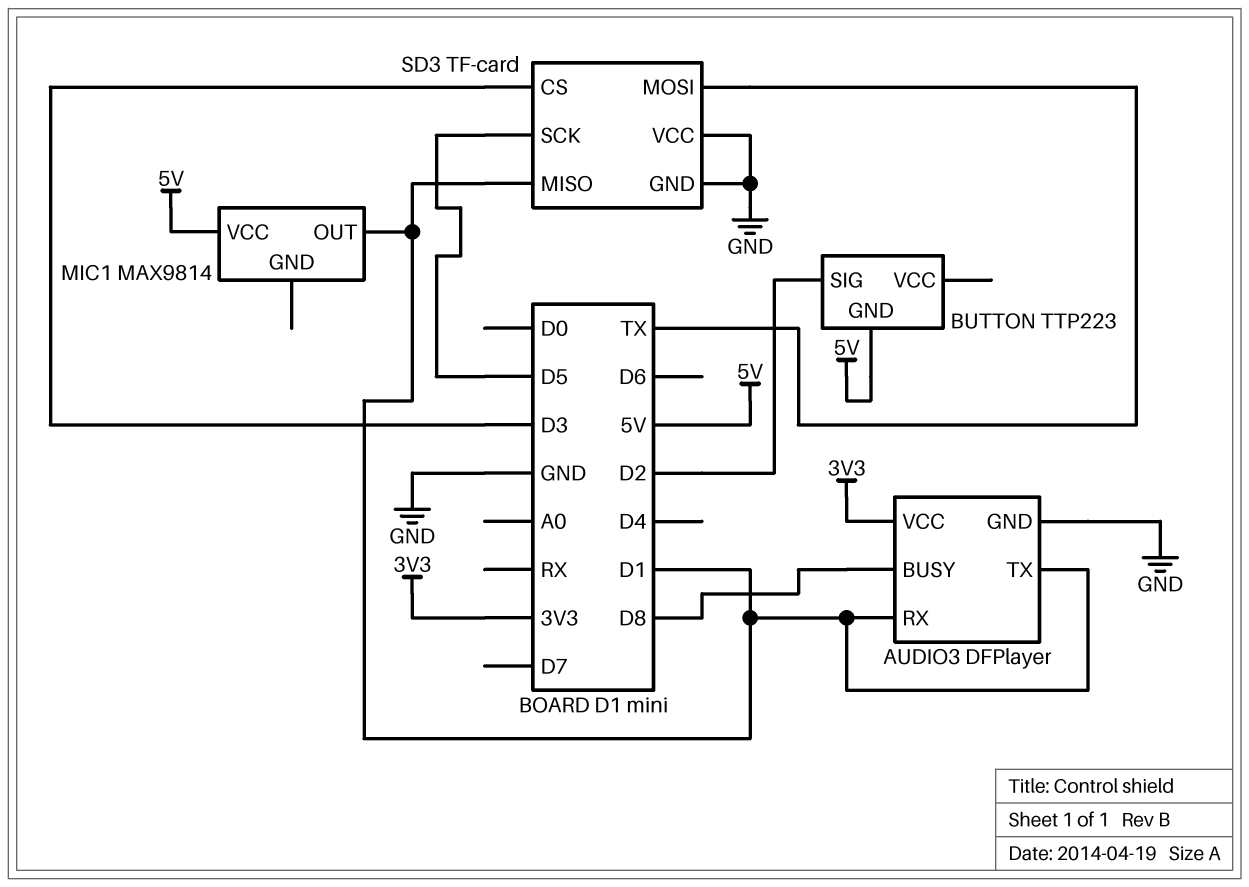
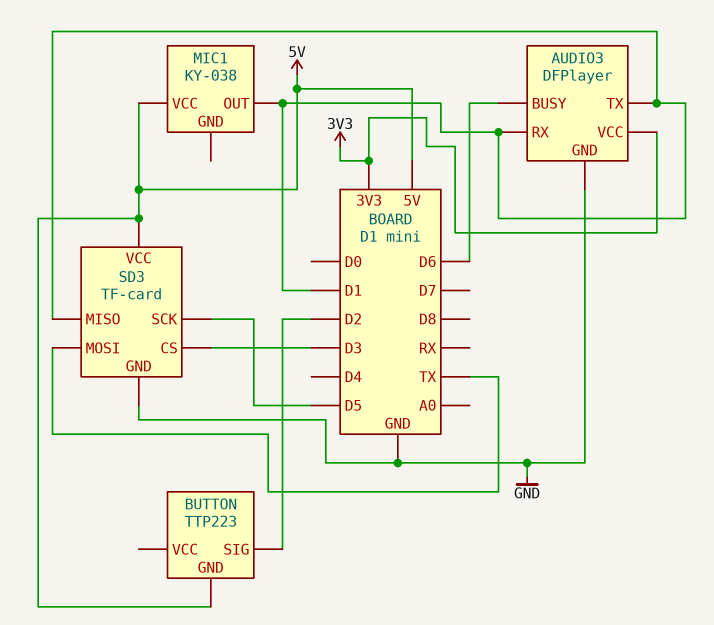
AUDIO3 pin BUSY: D8 -> D6
MIC1: MAX9814 -> KY-038
SD3 pin VCC: GND -> 5V

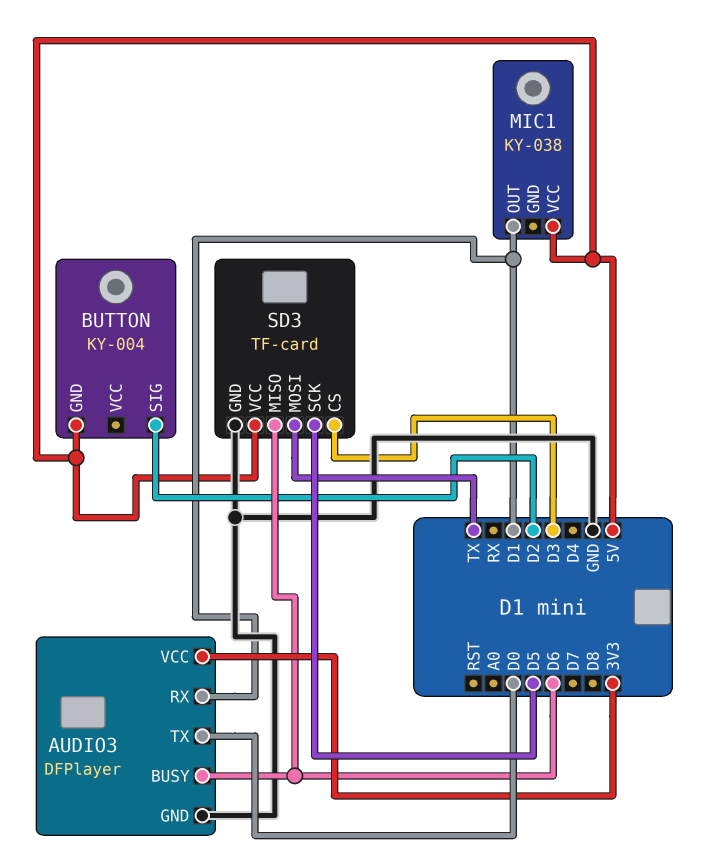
AUDIO3 pin TX: D1 -> D0
BUTTON: TTP223 -> KY-004
SD3 pin MISO: D1 -> D6

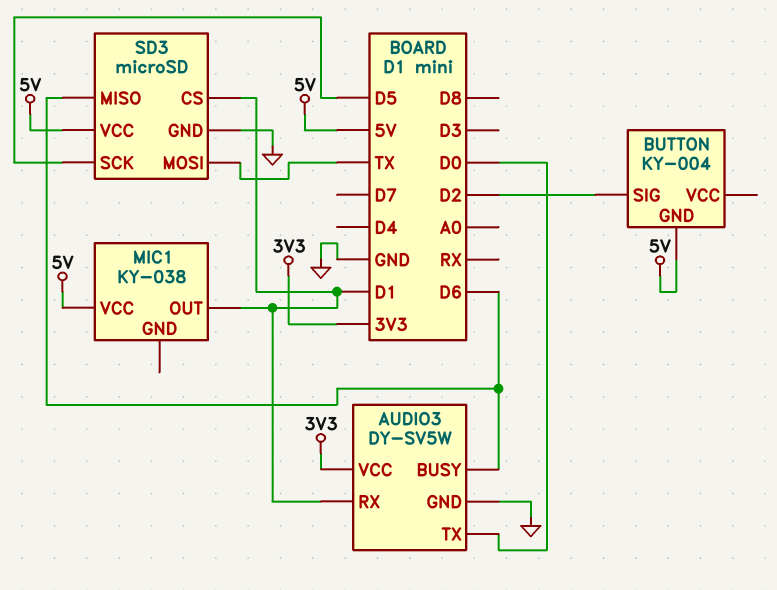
AUDIO3: DFPlayer -> DY-SV5W
SD3: TF-card -> microSD
SD3 pin CS: D3 -> D1

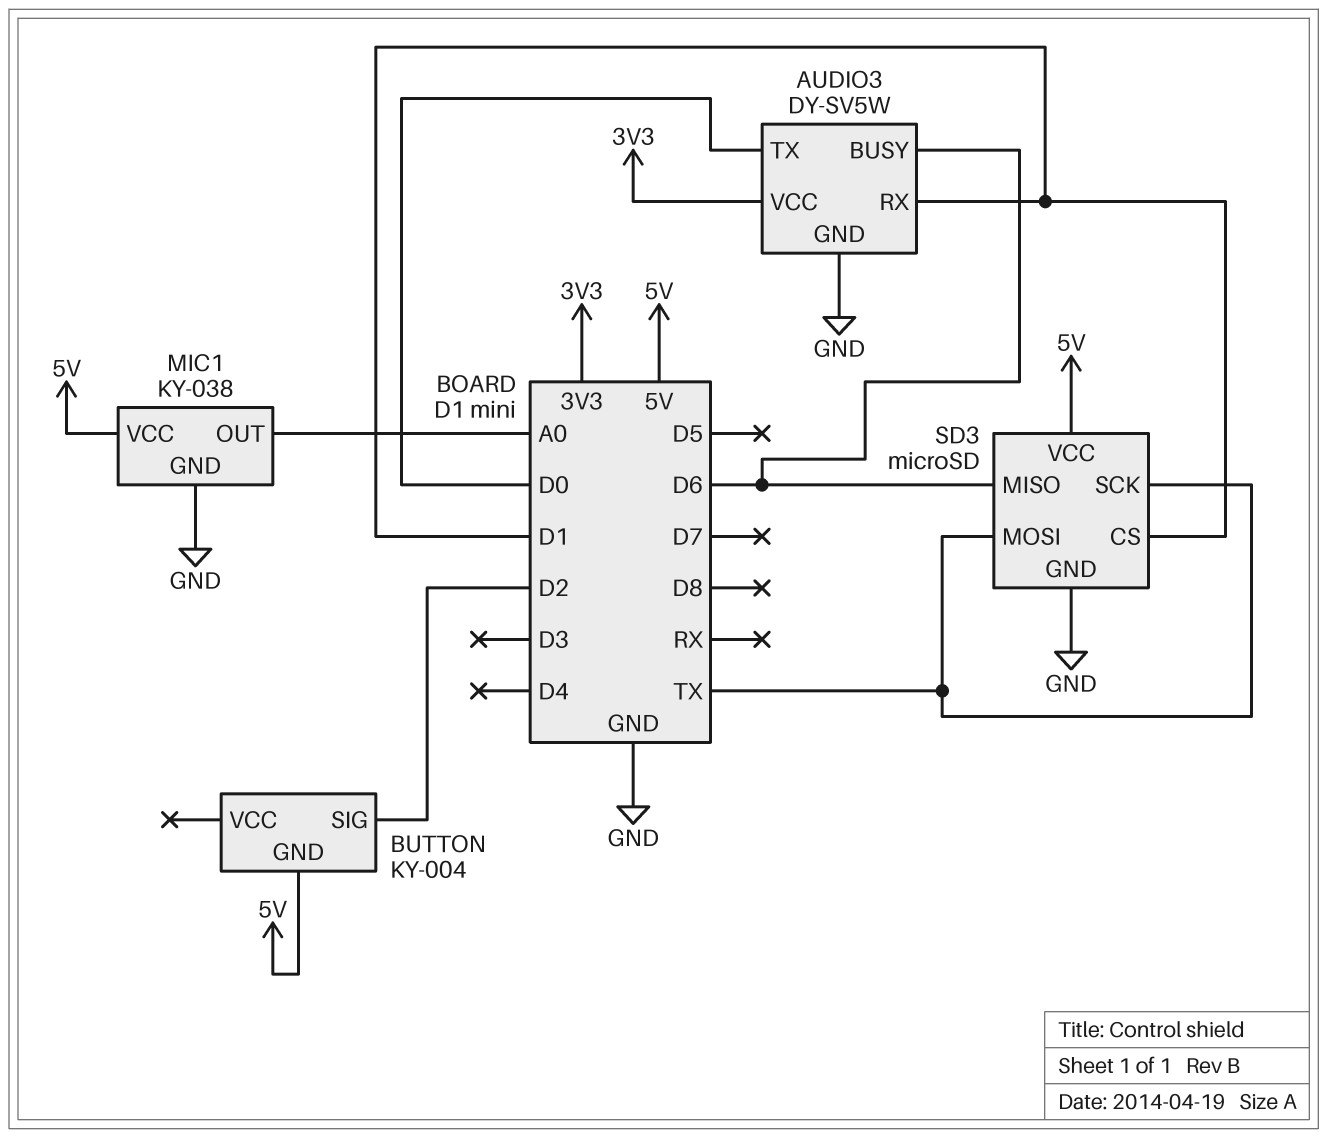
MIC1 pin GND: none -> GND
MIC1 pin OUT: D1 -> A0
SD3 pin SCK: D5 -> TX

